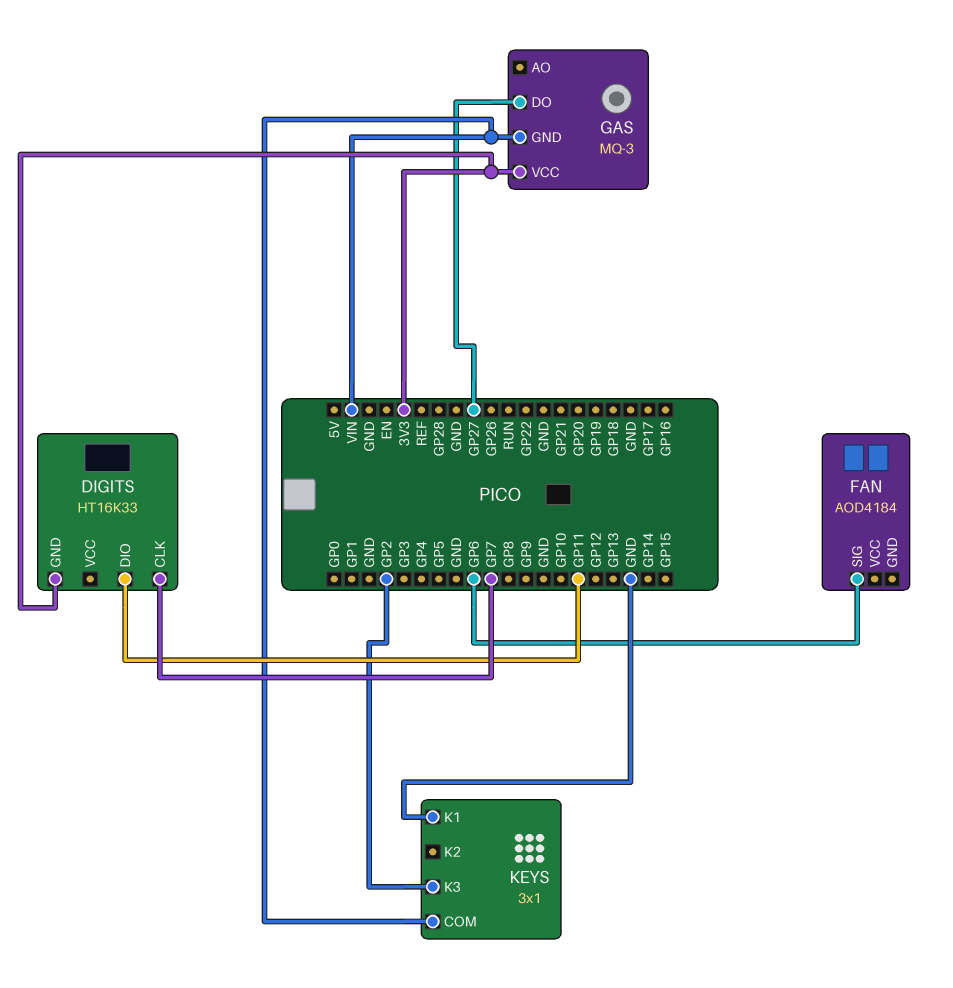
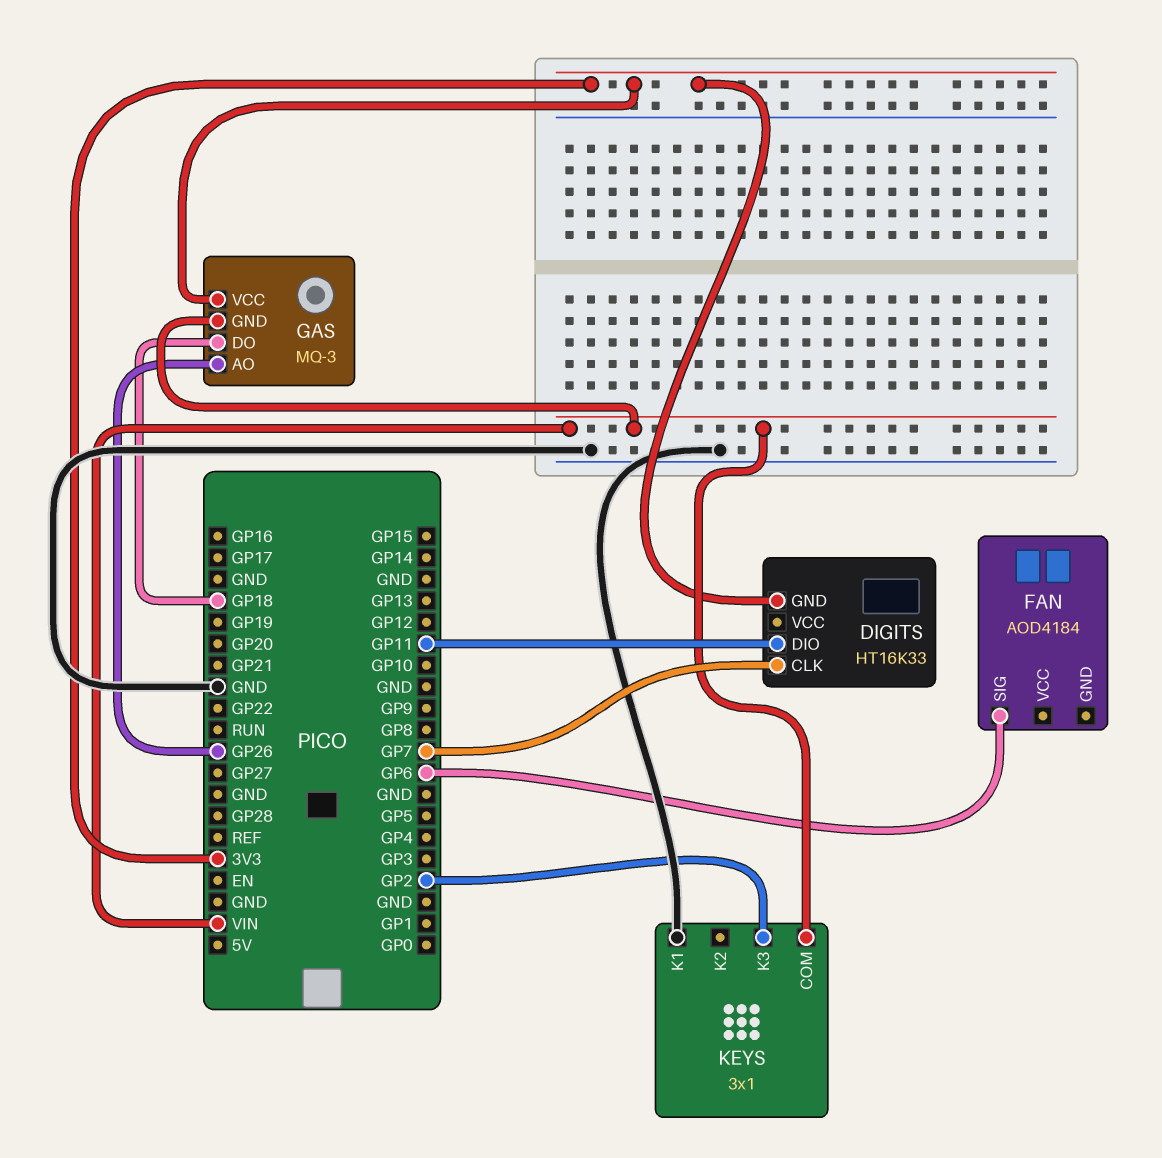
GAS pin AO: none -> GP26
GAS pin DO: GP27 -> GP18

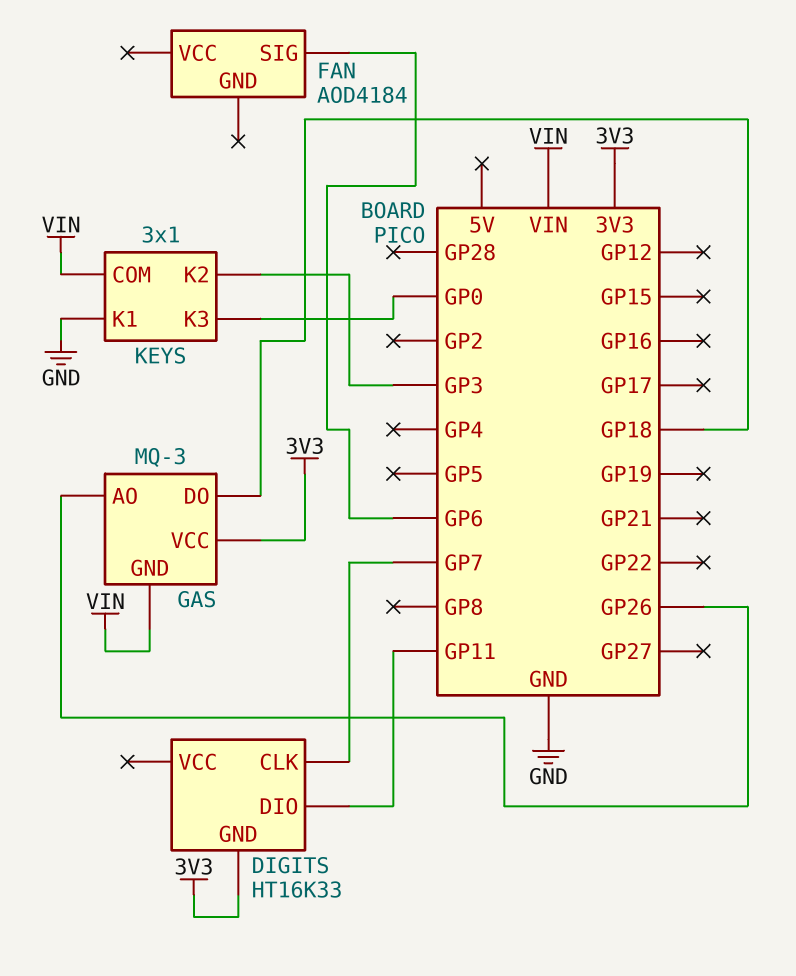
KEYS pin K2: none -> GP3
KEYS pin K3: GP2 -> GP0

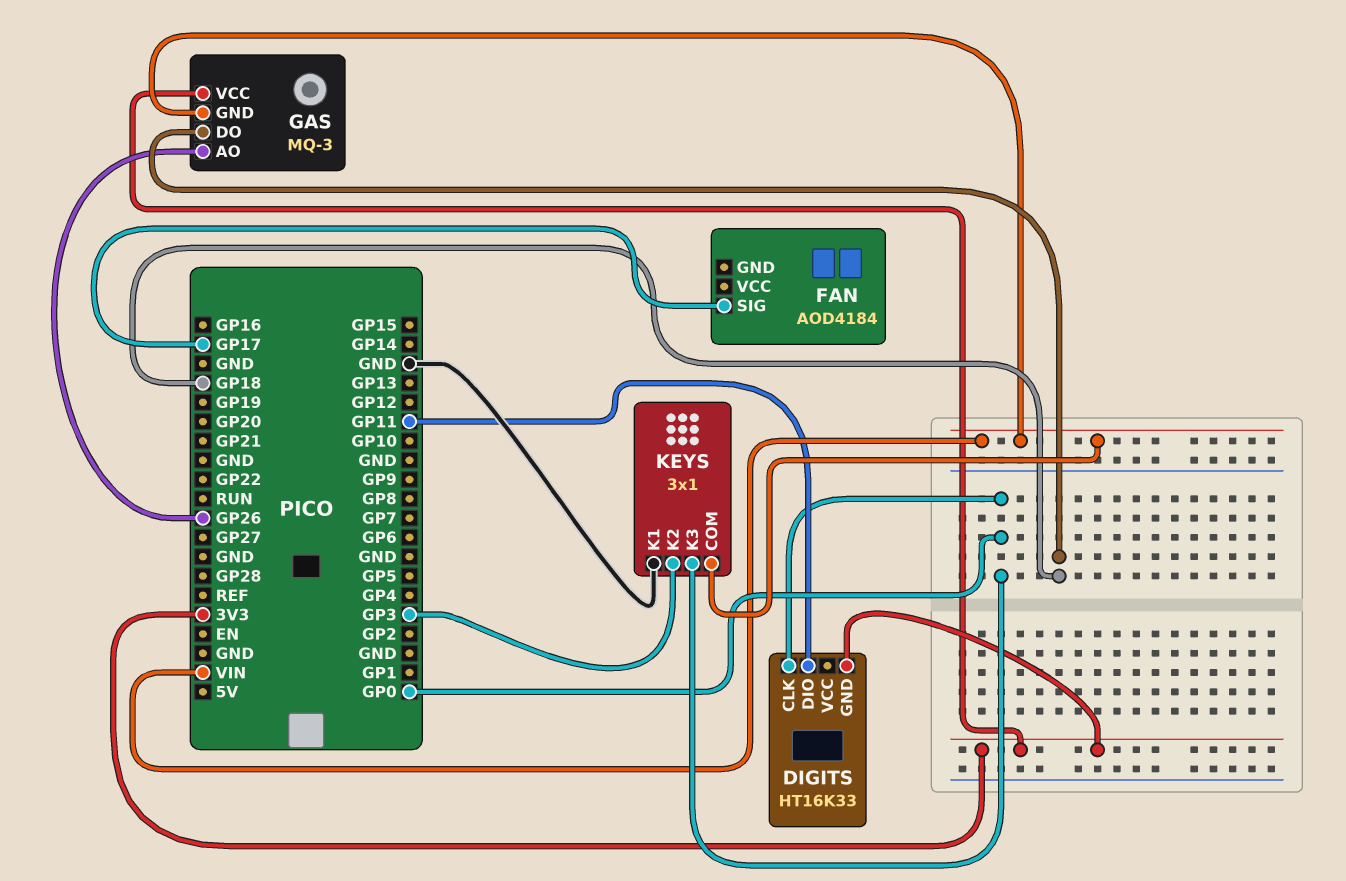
DIGITS pin CLK: GP7 -> GP0
FAN pin SIG: GP6 -> GP17

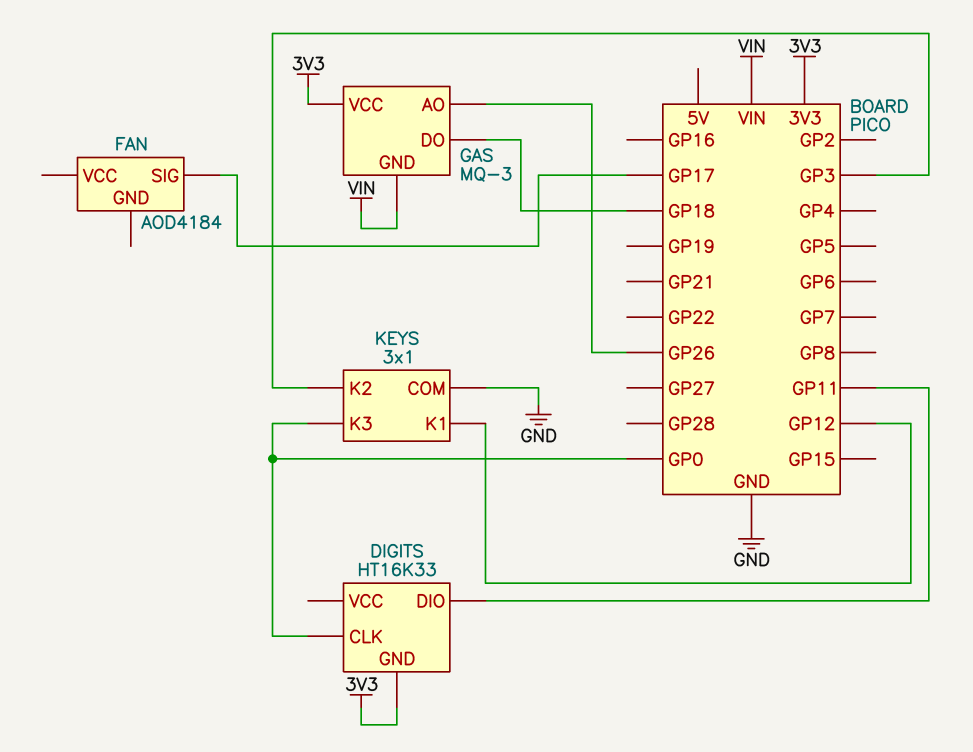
KEYS pin COM: VIN -> GND
KEYS pin K1: GND -> GP12

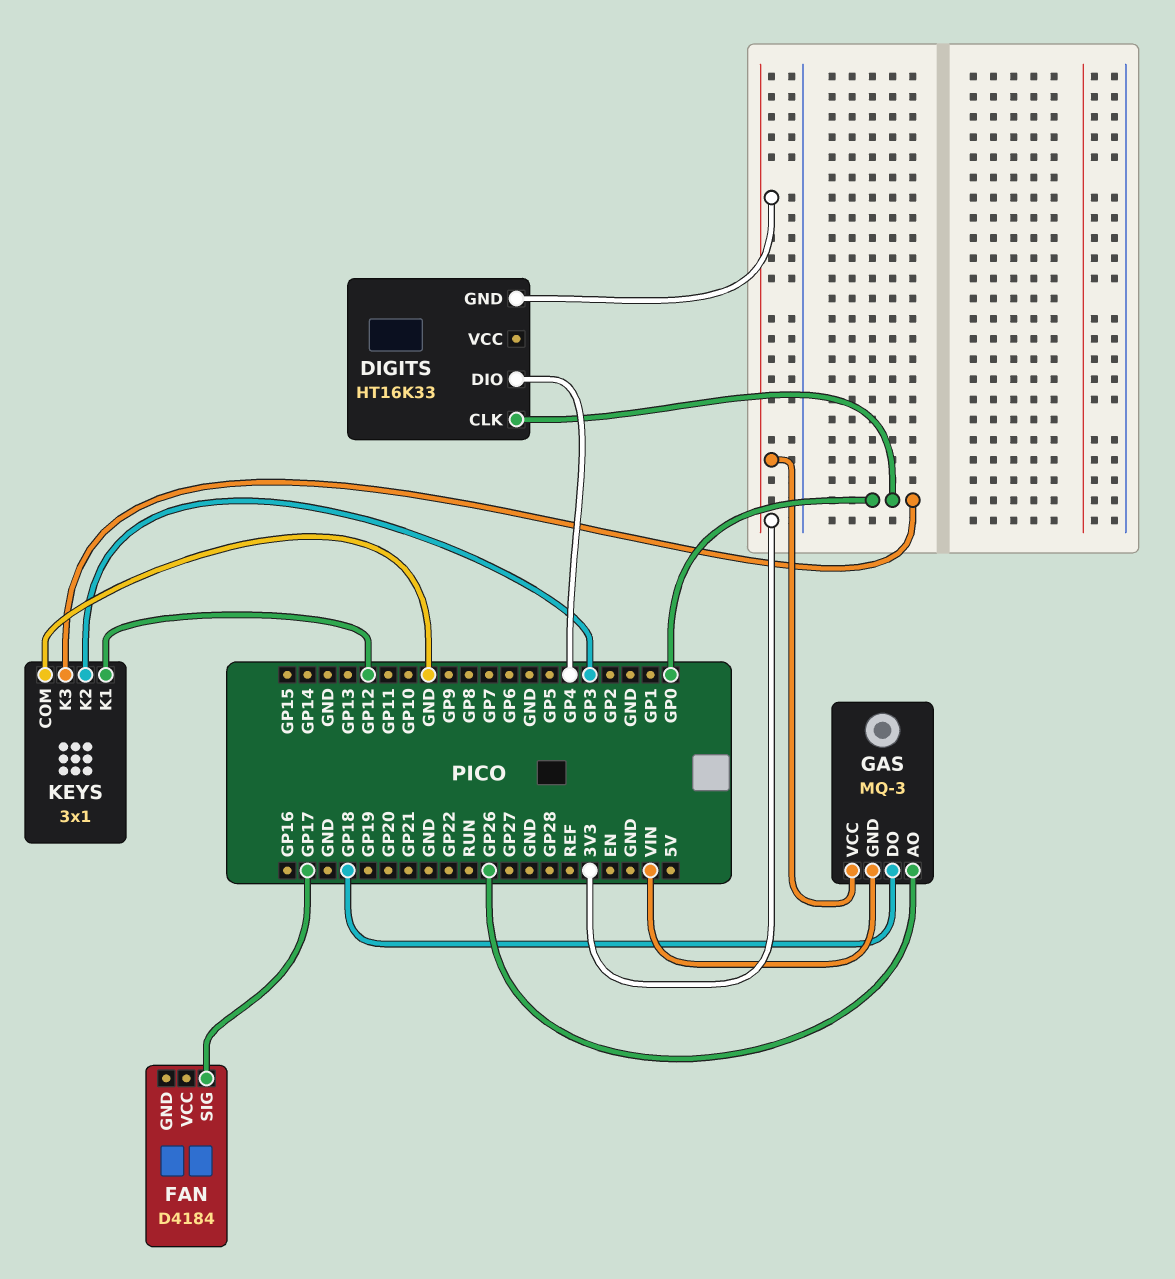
DIGITS pin DIO: GP11 -> GP4
FAN: AOD4184 -> D4184

